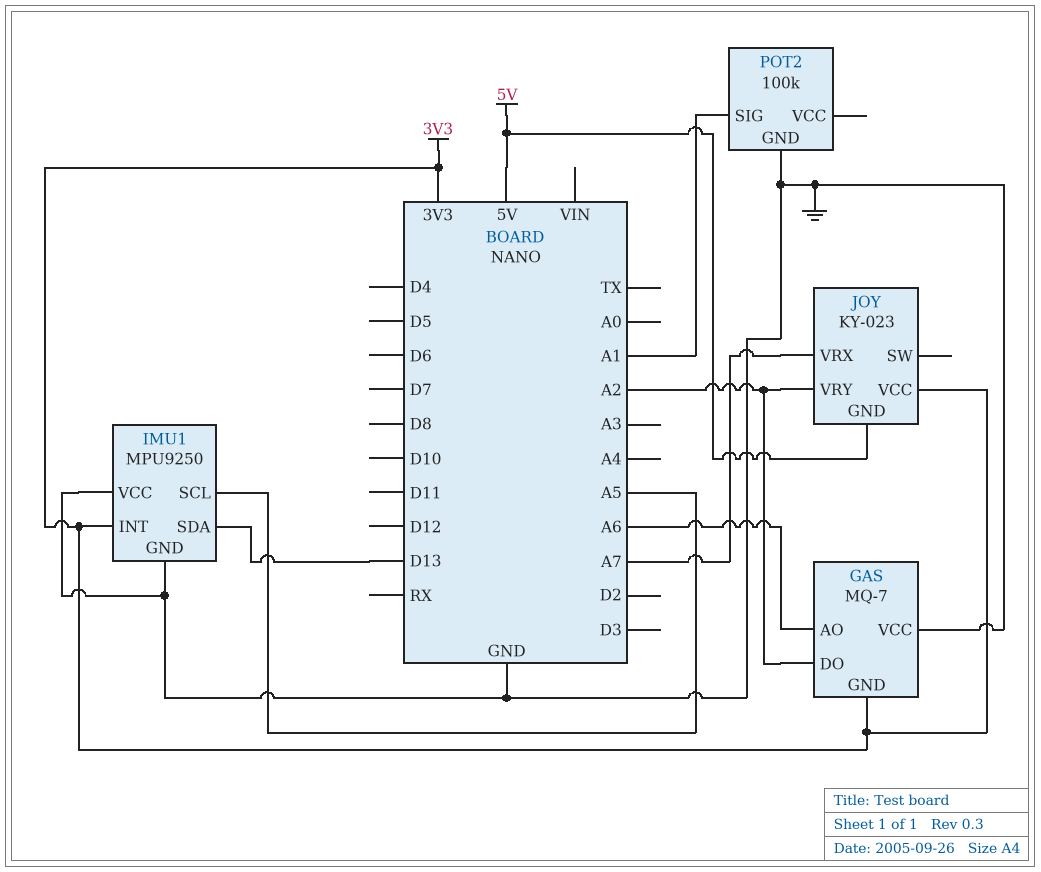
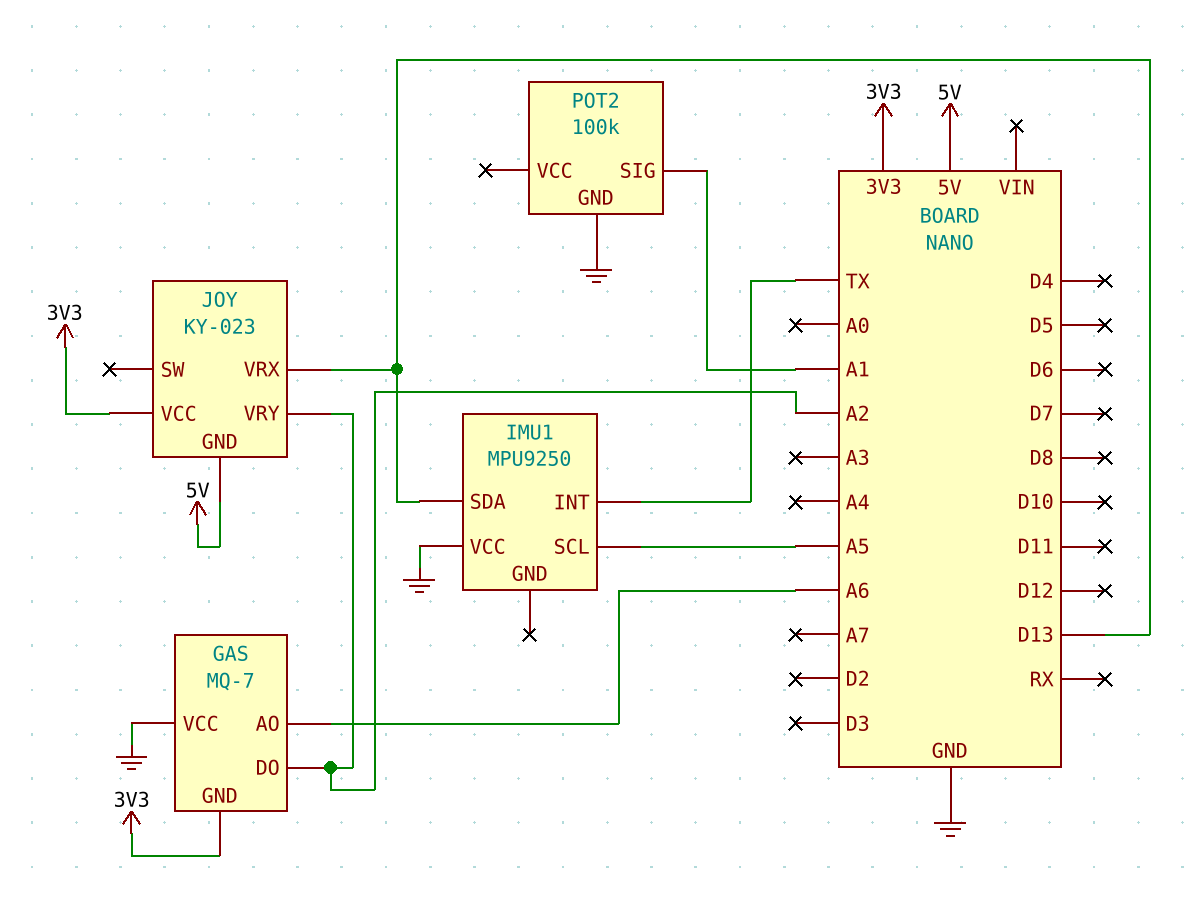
IMU1 pin GND: GND -> none
IMU1 pin INT: 3V3 -> TX
JOY pin VRX: A7 -> D13

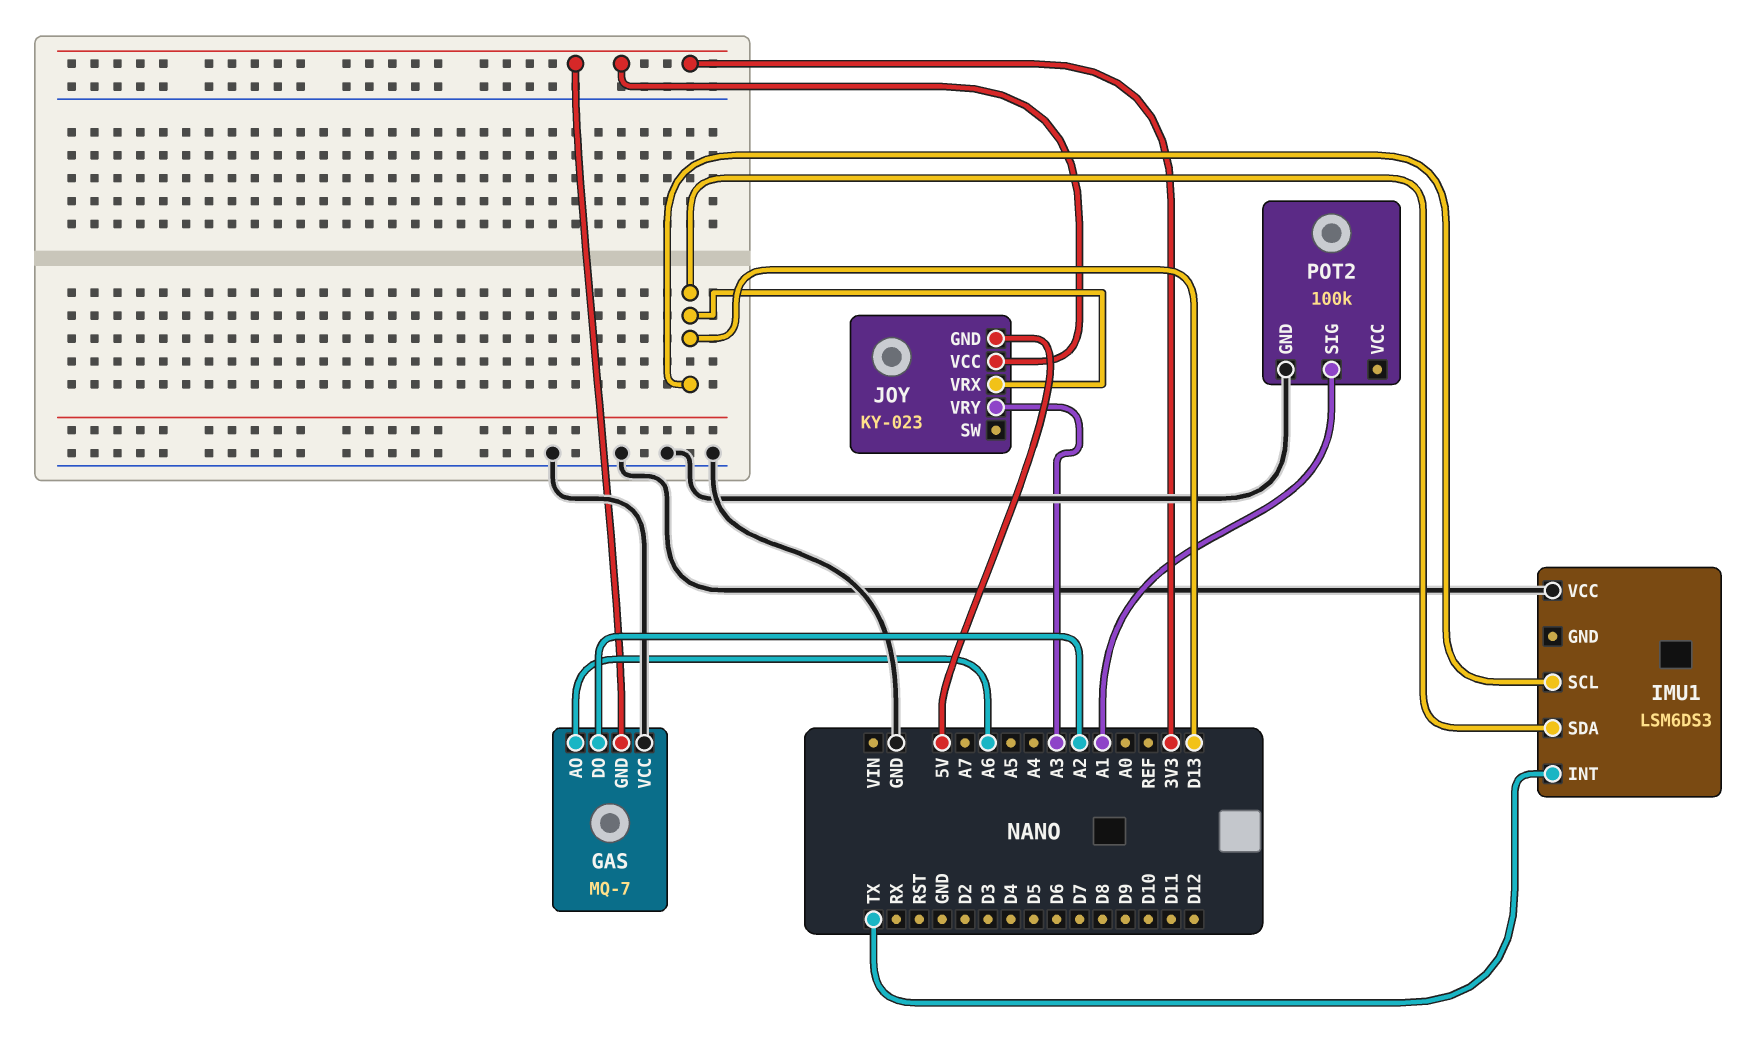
IMU1: MPU9250 -> LSM6DS3
IMU1 pin SCL: A5 -> D13
JOY pin VRY: A2 -> A3

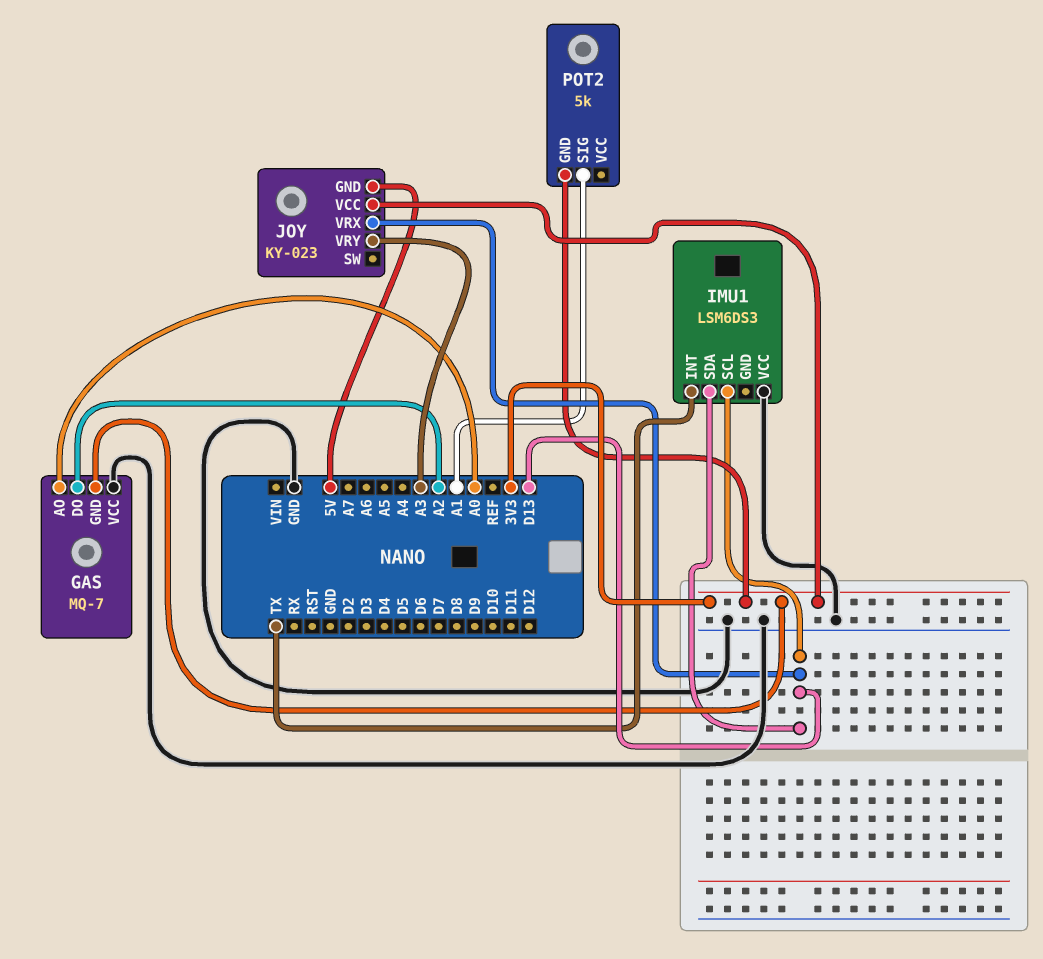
GAS pin AO: A6 -> A0
POT2: 100k -> 5k
POT2 pin GND: GND -> 3V3

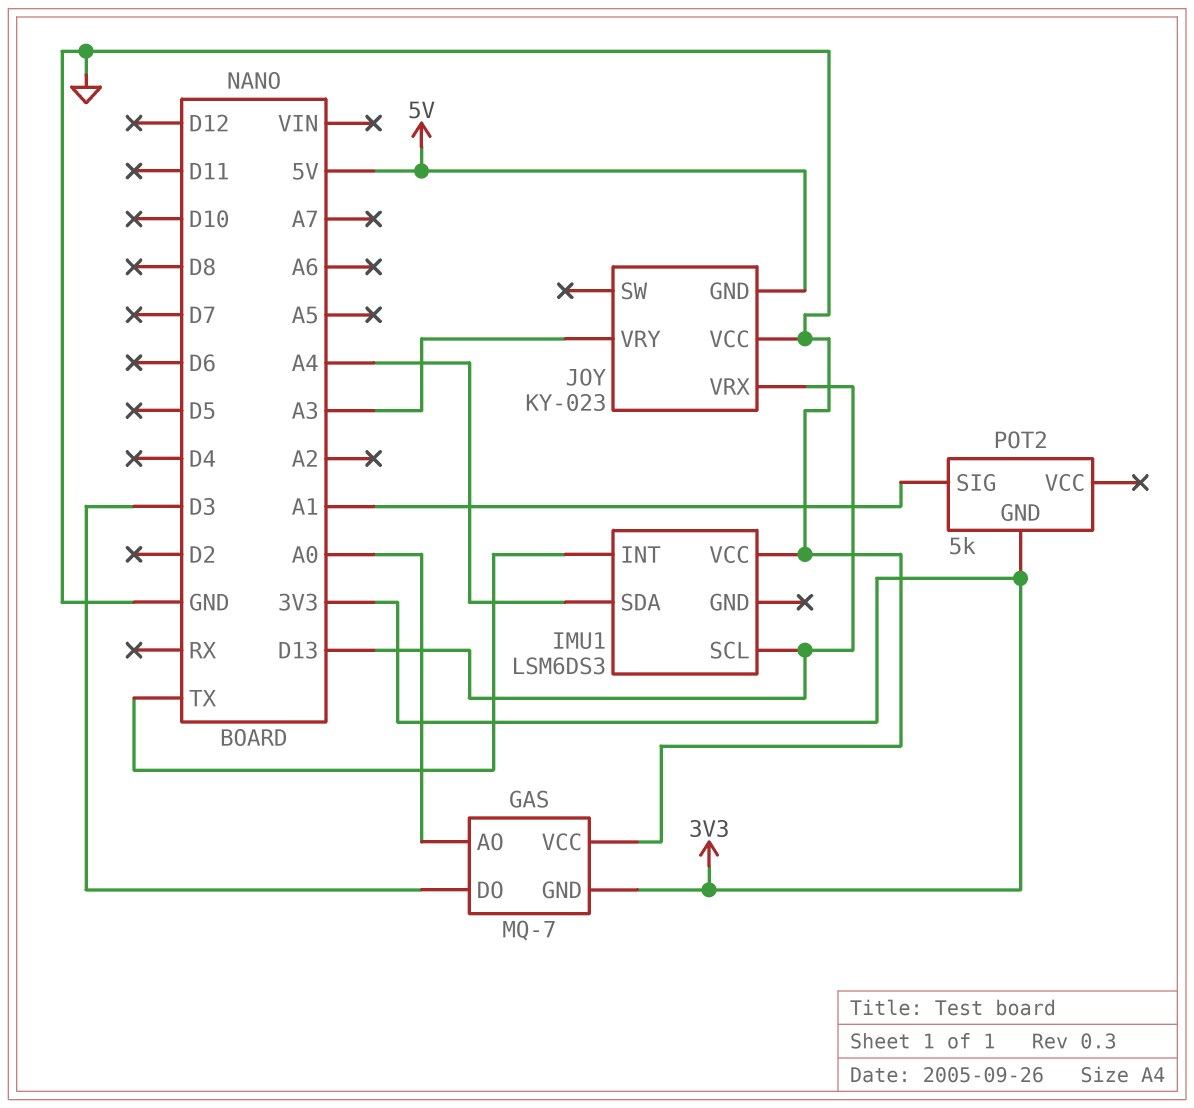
GAS pin DO: A2 -> D3
IMU1 pin SDA: D13 -> A4
JOY pin VCC: 3V3 -> GND

